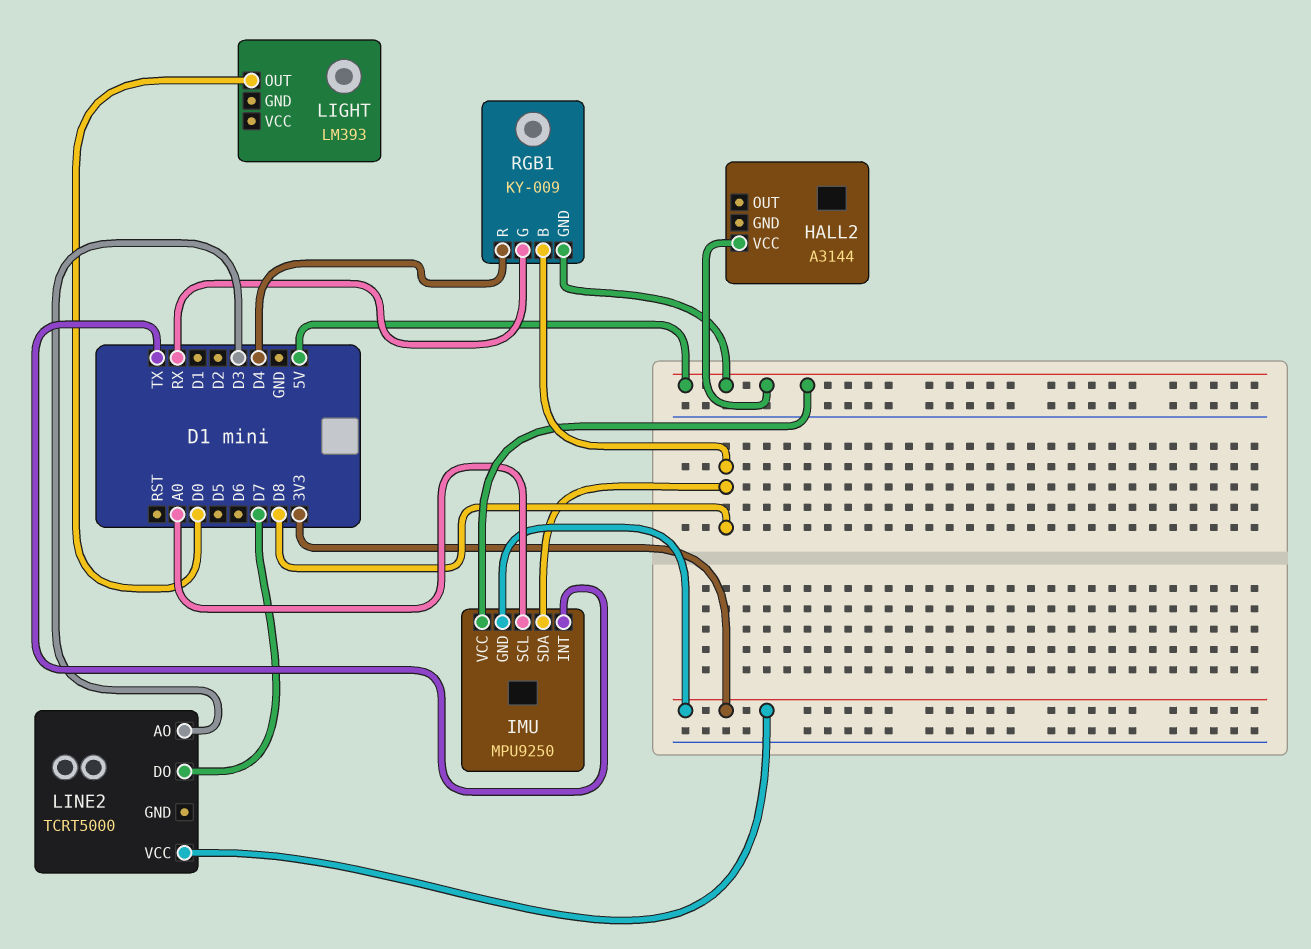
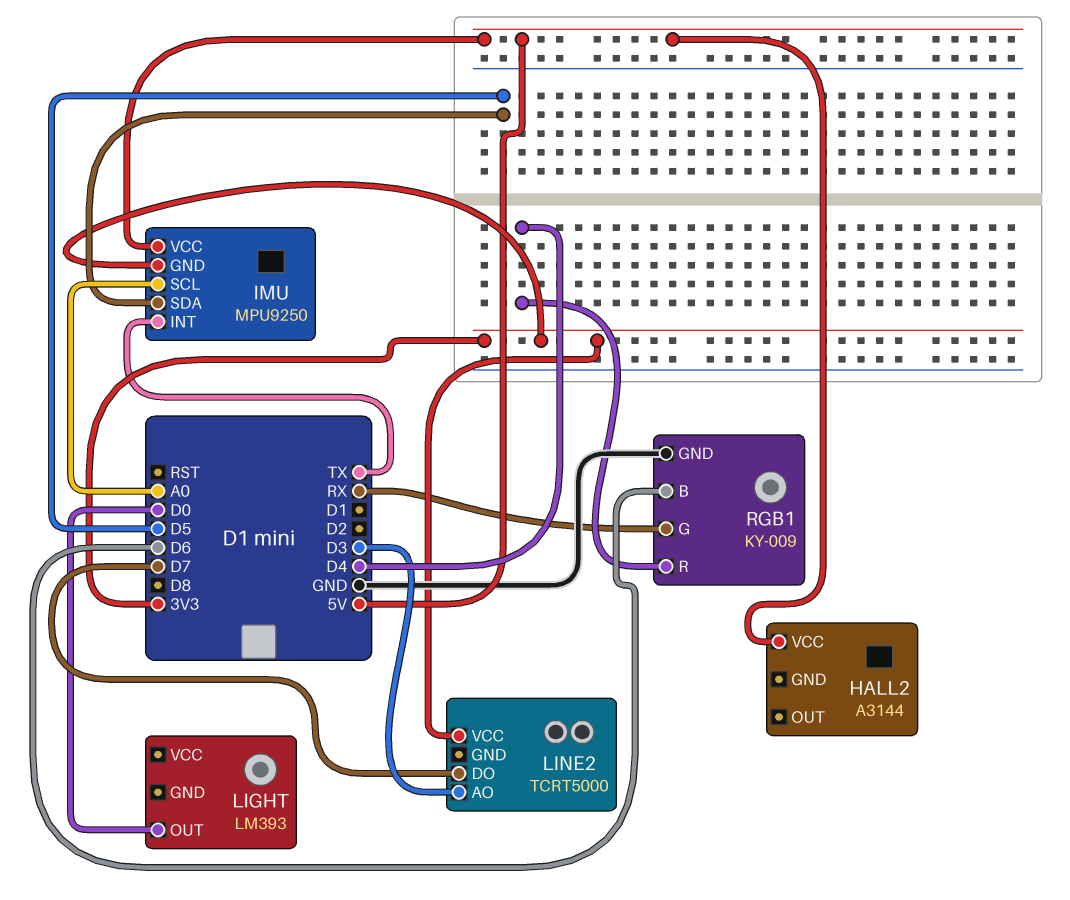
IMU pin SDA: D8 -> D5
RGB1 pin B: D8 -> D6
RGB1 pin GND: 5V -> GND

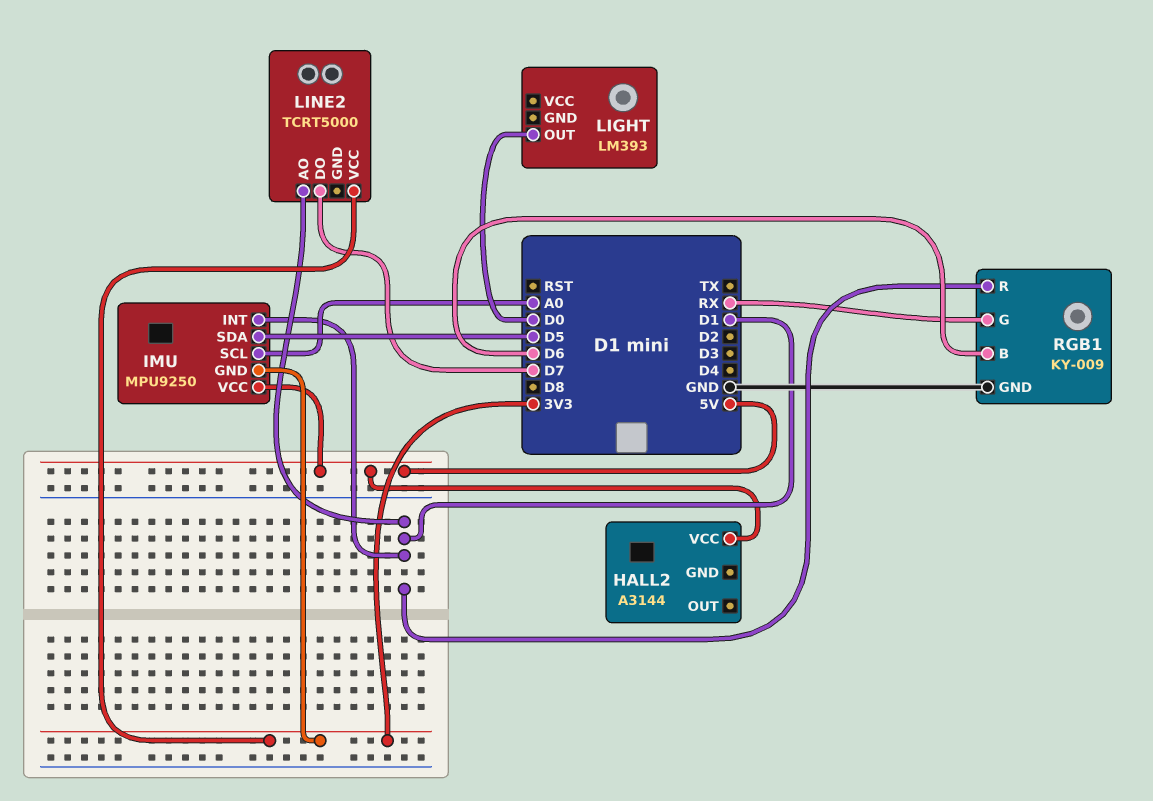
IMU pin INT: TX -> D1
LINE2 pin AO: D3 -> D1
RGB1 pin R: D4 -> D1

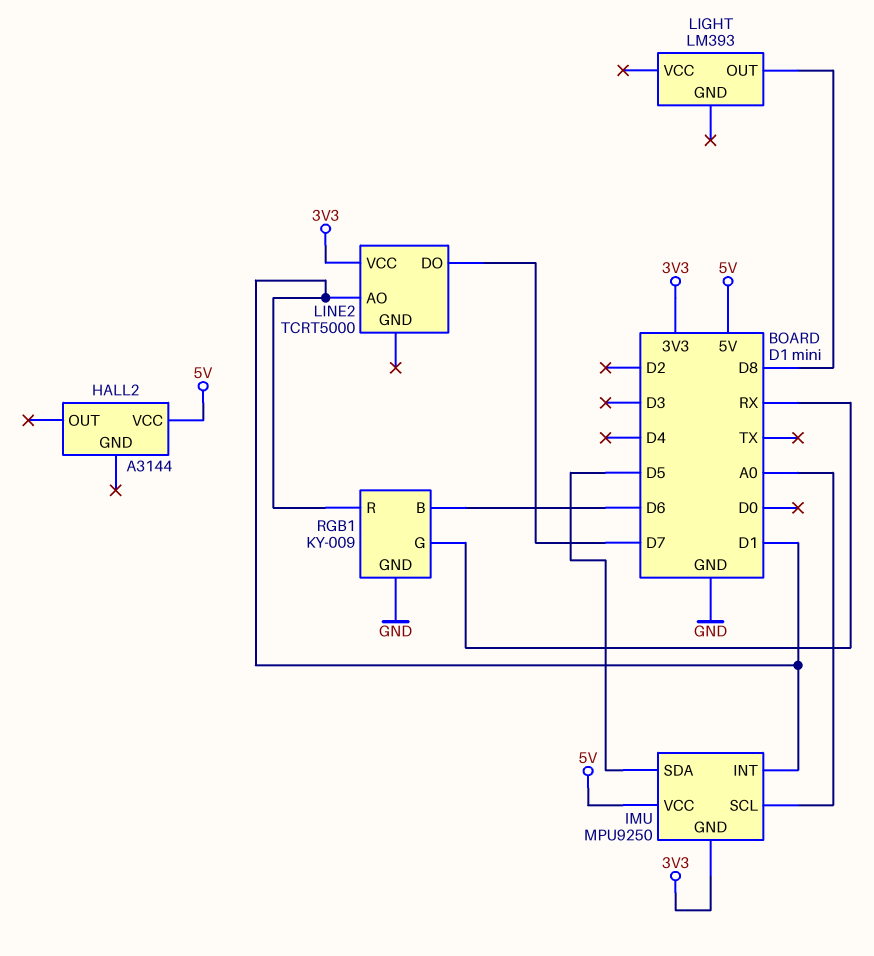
LIGHT pin OUT: D0 -> D8

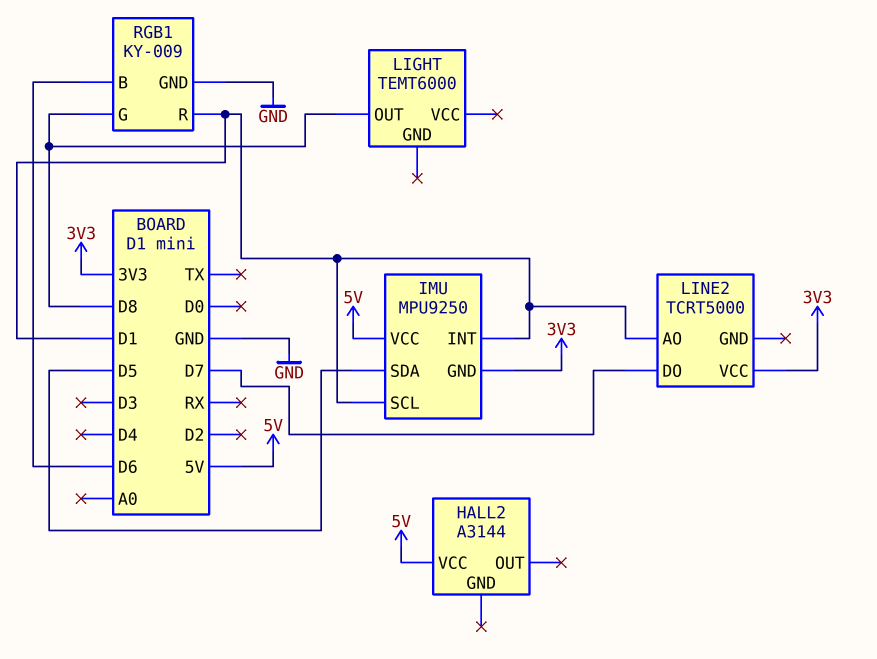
IMU pin SCL: A0 -> D1
LIGHT: LM393 -> TEMT6000
RGB1 pin G: RX -> D8

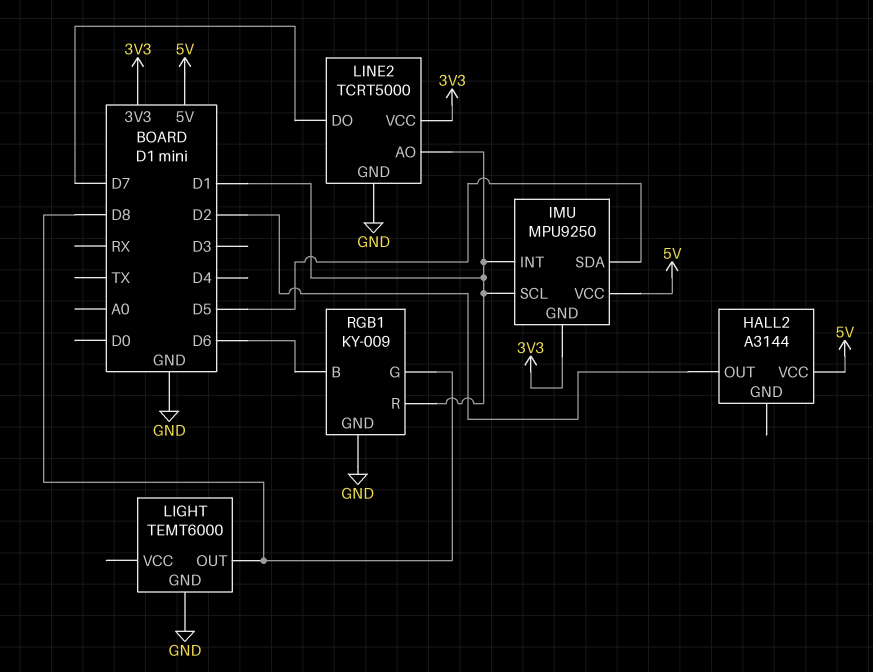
HALL2 pin OUT: none -> D2
LIGHT pin GND: none -> GND
LINE2 pin GND: none -> GND

